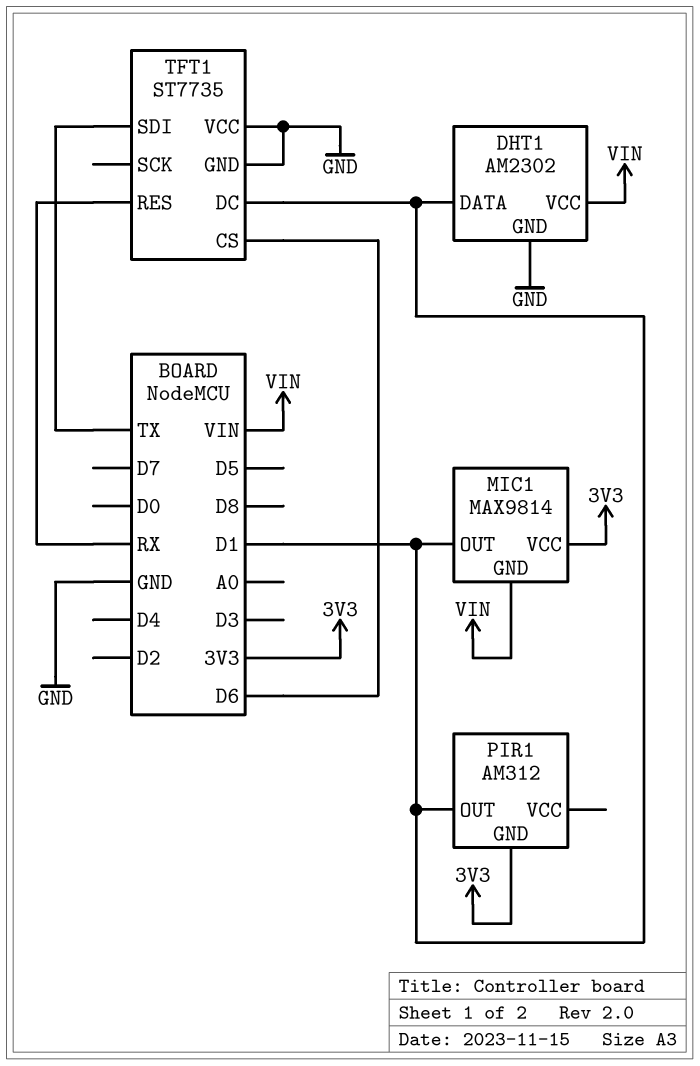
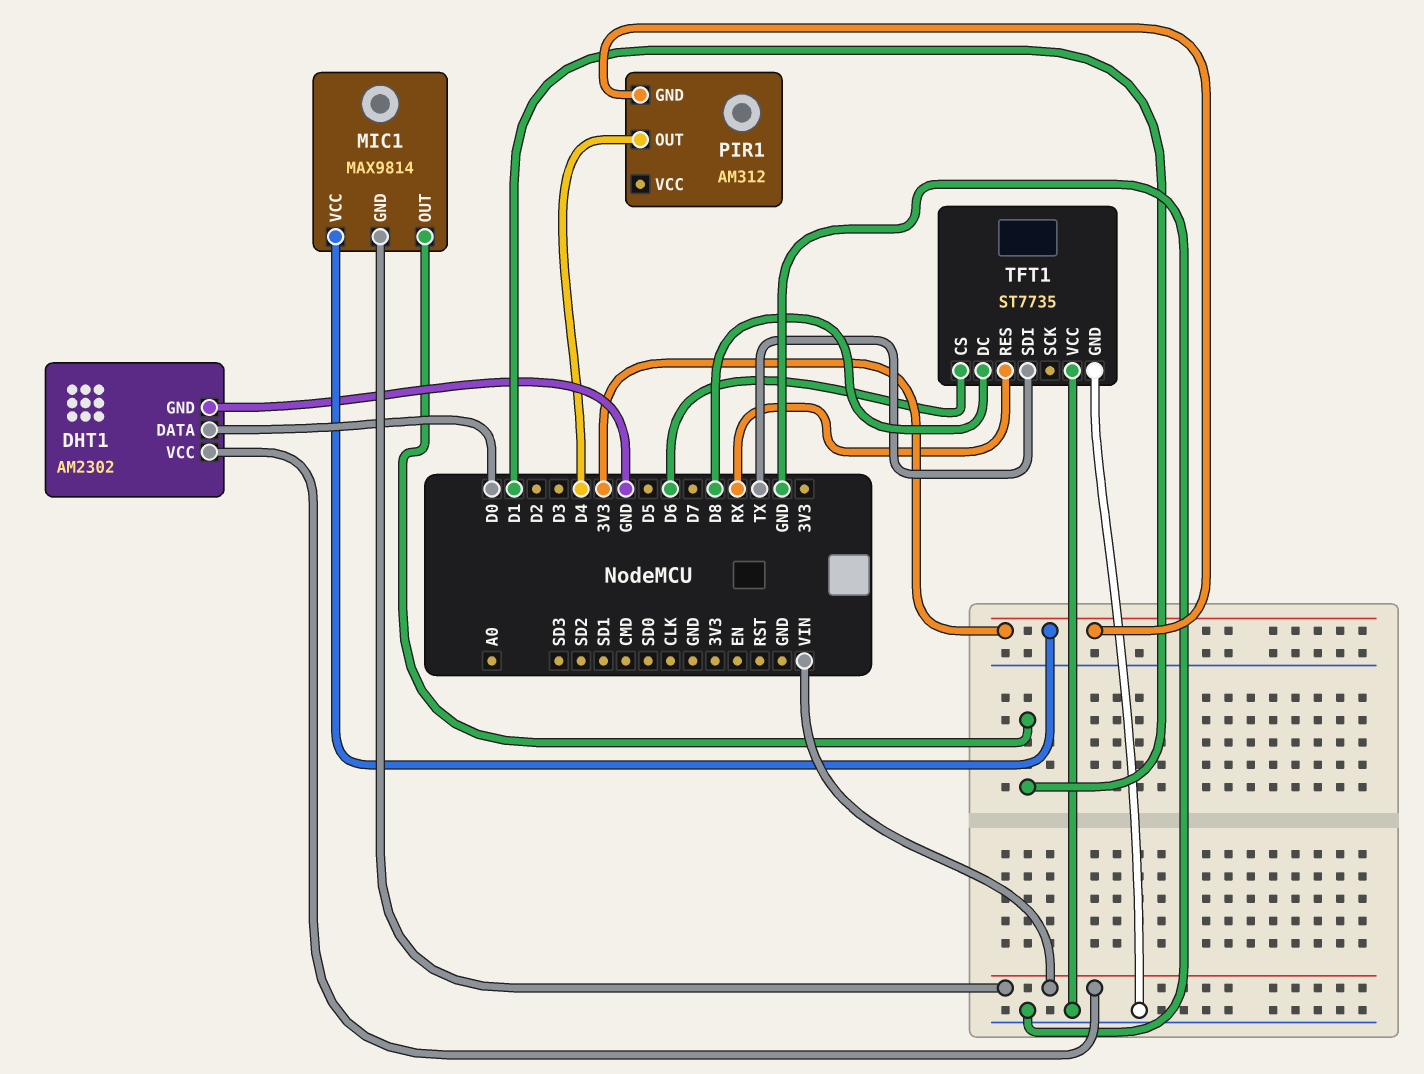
DHT1 pin DATA: D1 -> D0
PIR1 pin OUT: D1 -> D4
TFT1 pin DC: D1 -> D8

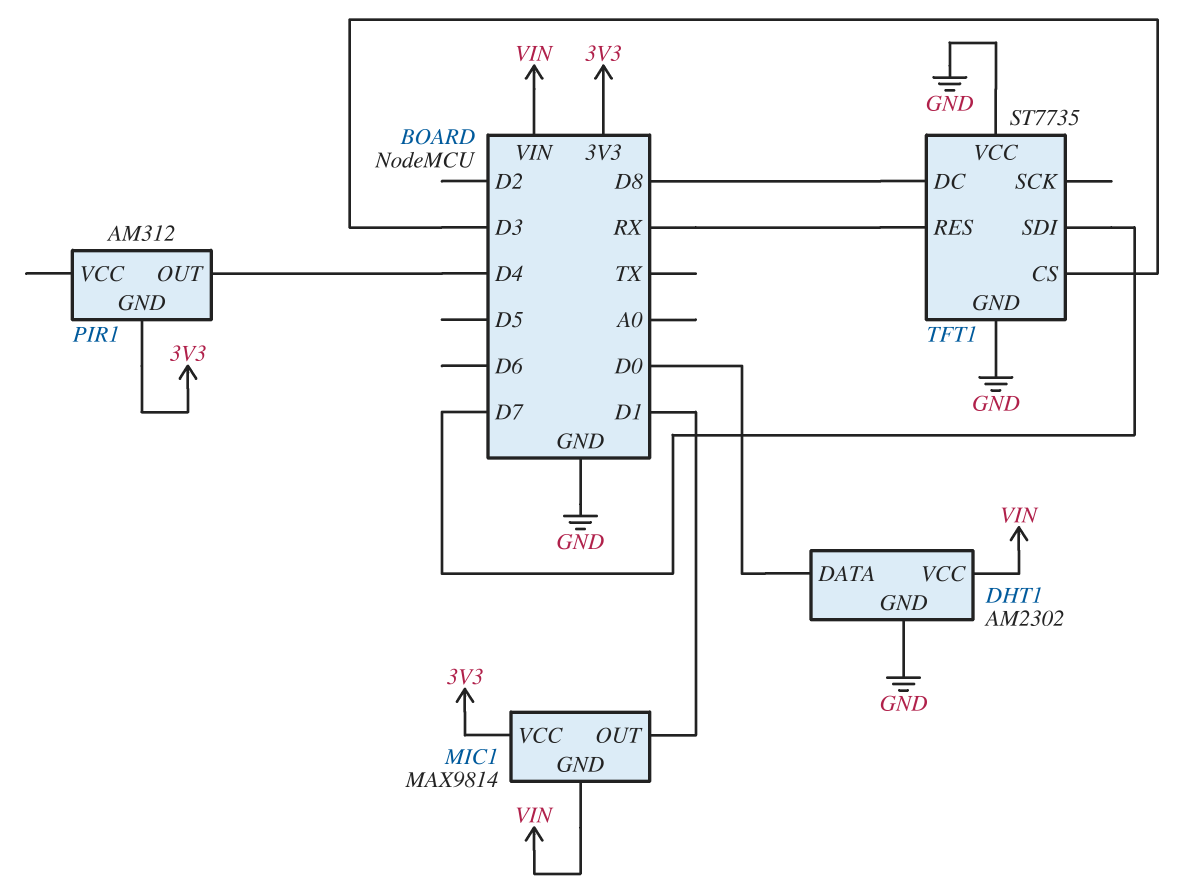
TFT1 pin CS: D6 -> D3
TFT1 pin SDI: TX -> D7

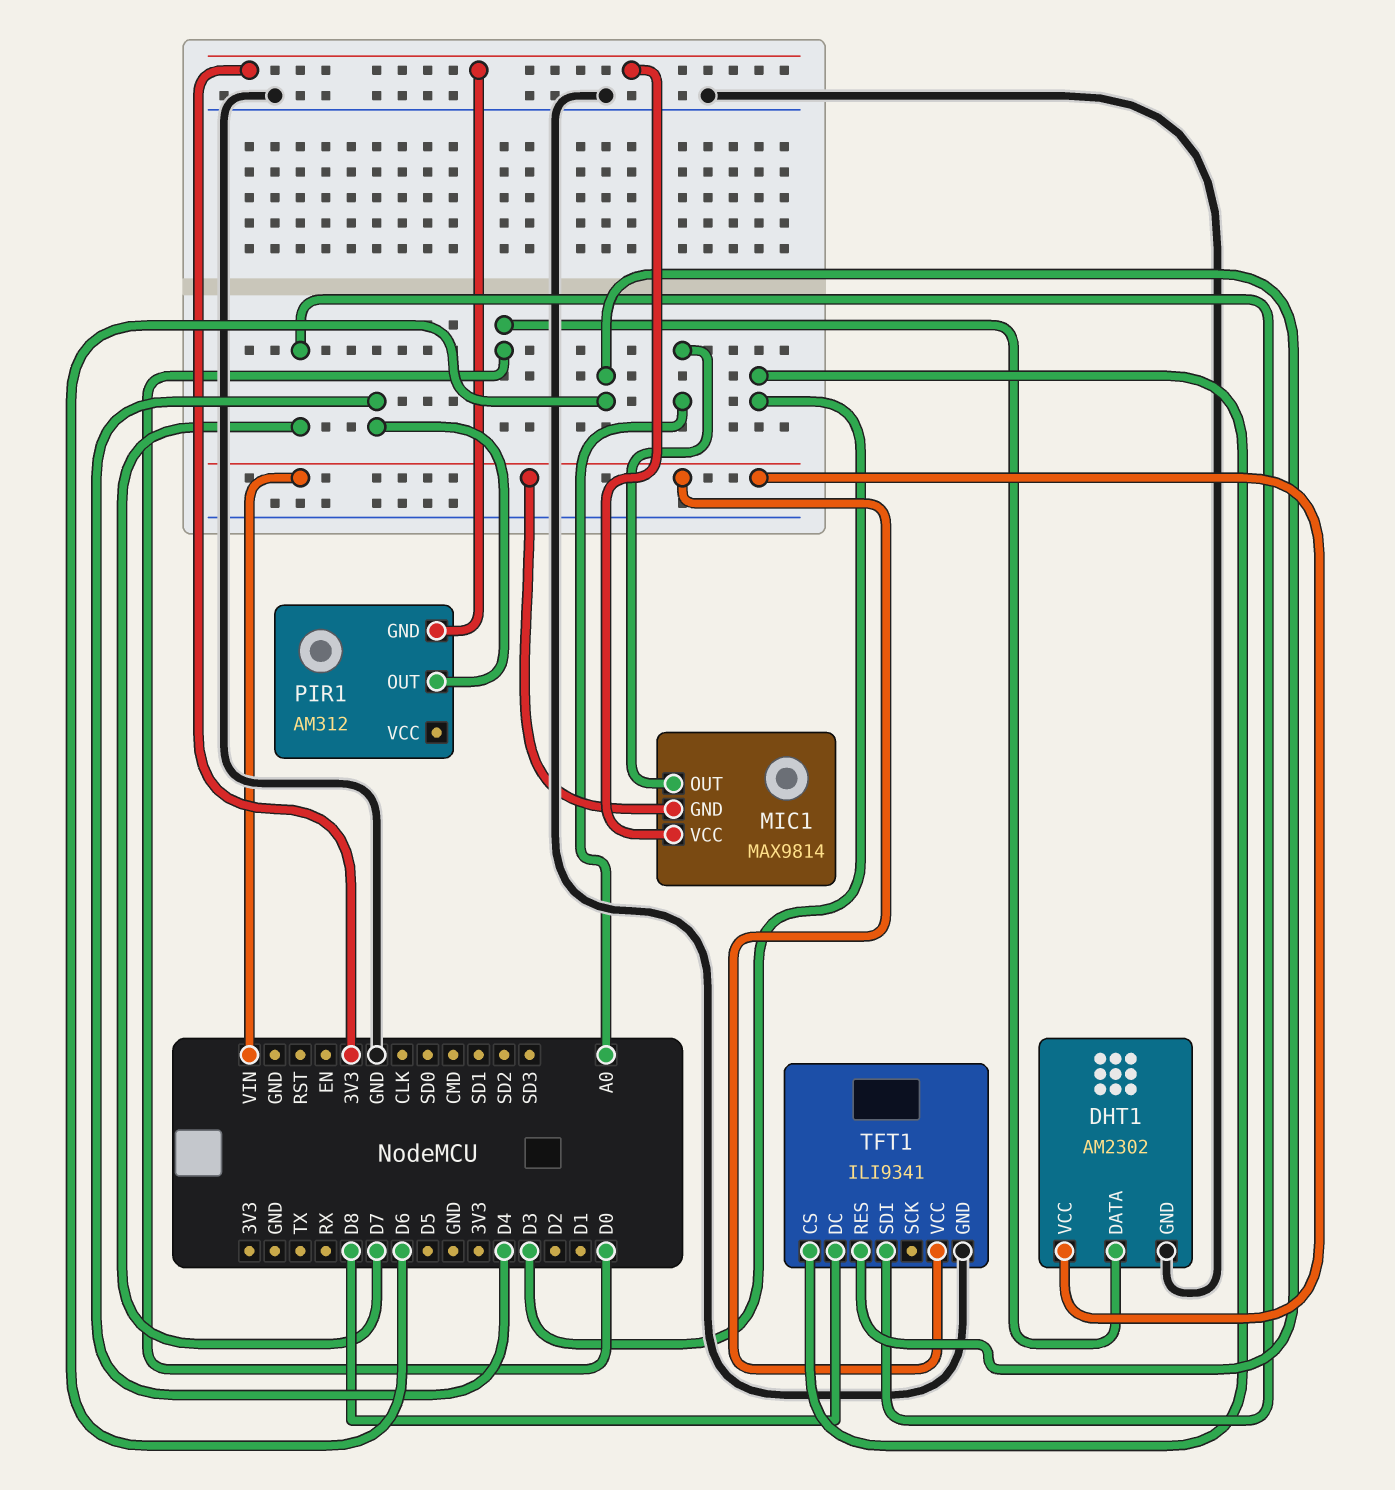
MIC1 pin OUT: D1 -> A0
TFT1: ST7735 -> ILI9341
TFT1 pin RES: RX -> D6
TFT1 pin VCC: GND -> VIN

